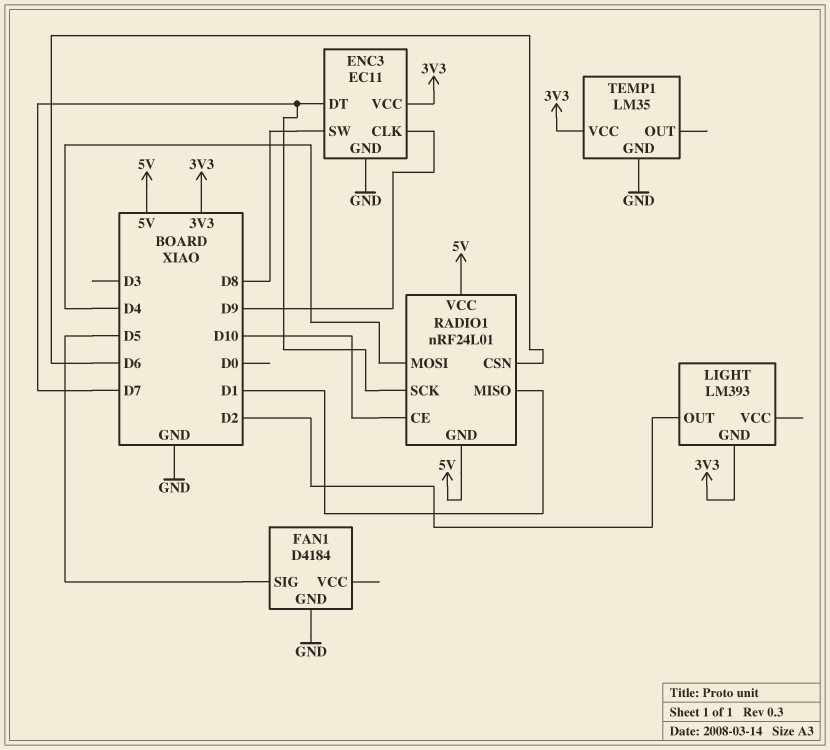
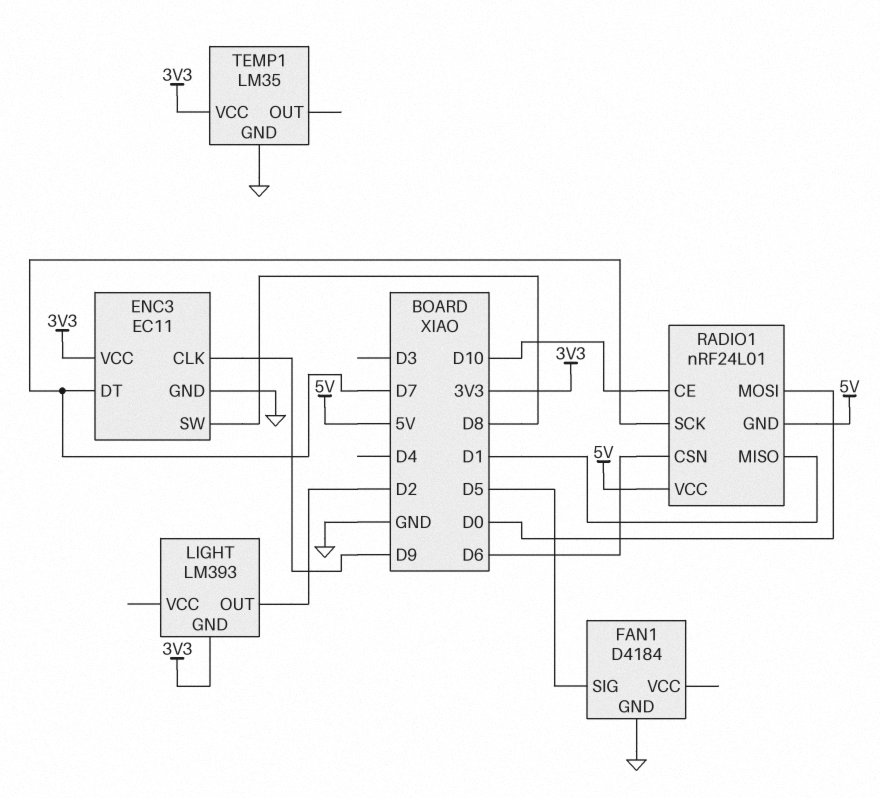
RADIO1 pin MOSI: D4 -> D0

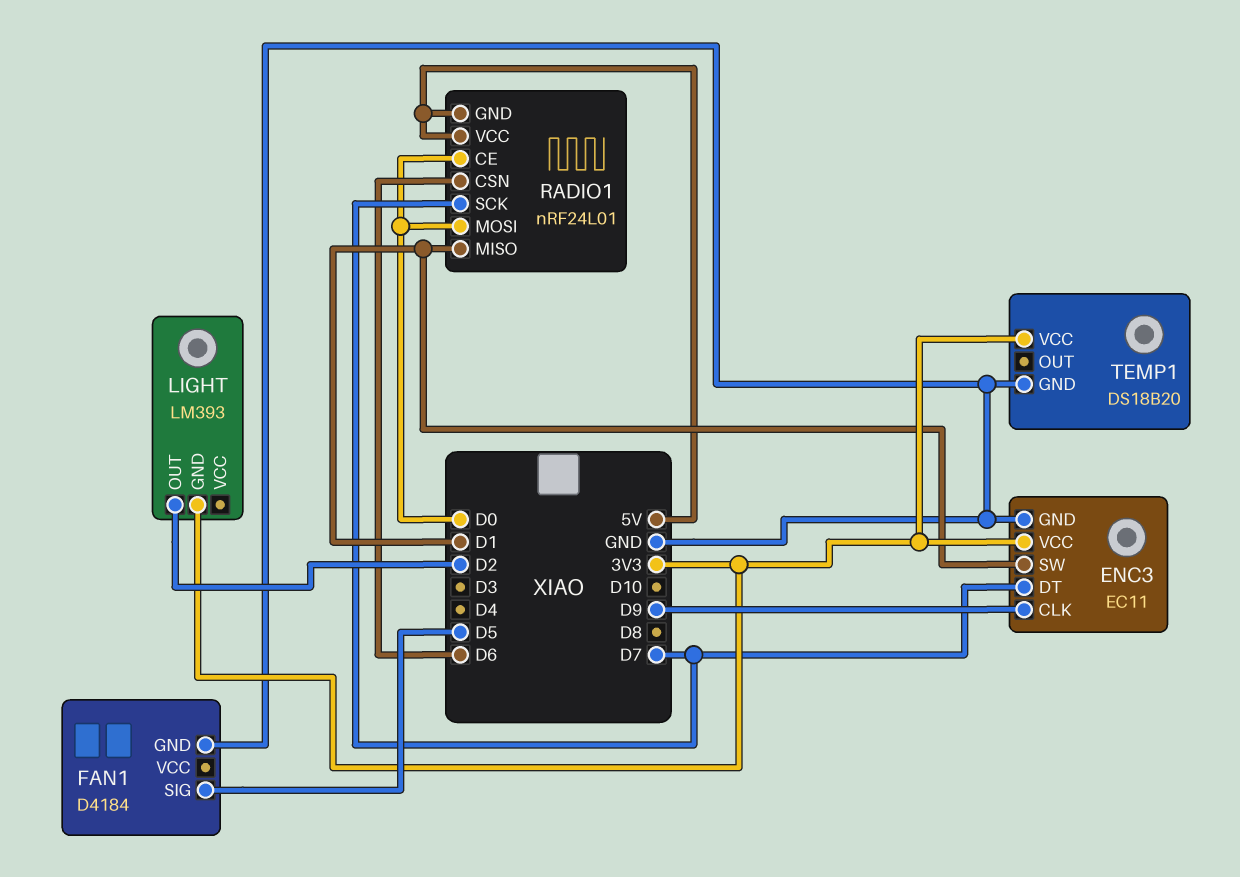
ENC3 pin SW: D8 -> D1
RADIO1 pin CE: D10 -> D0
TEMP1: LM35 -> DS18B20

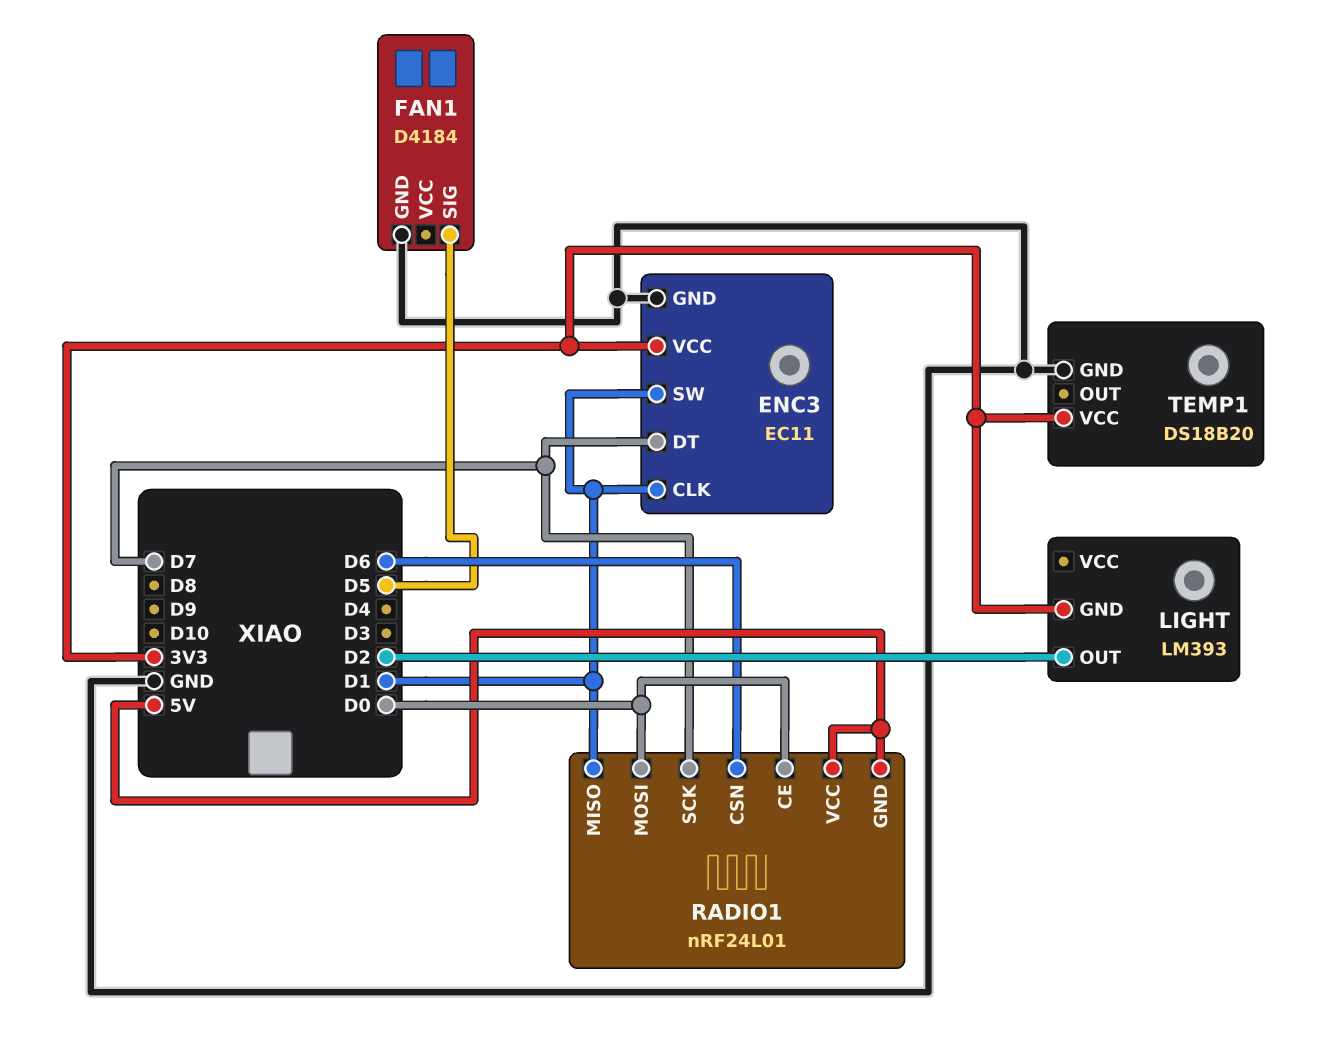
ENC3 pin CLK: D9 -> D1

